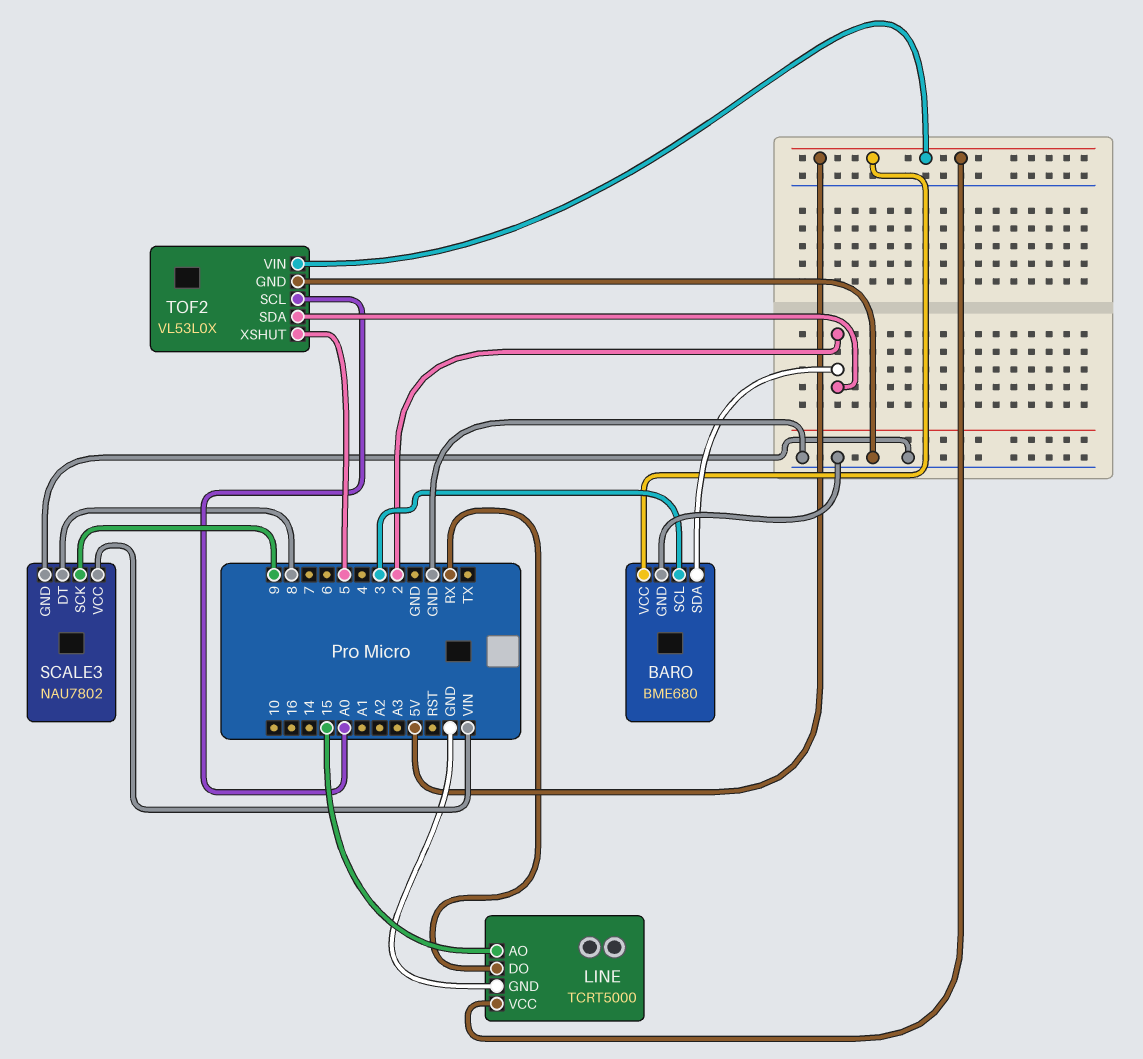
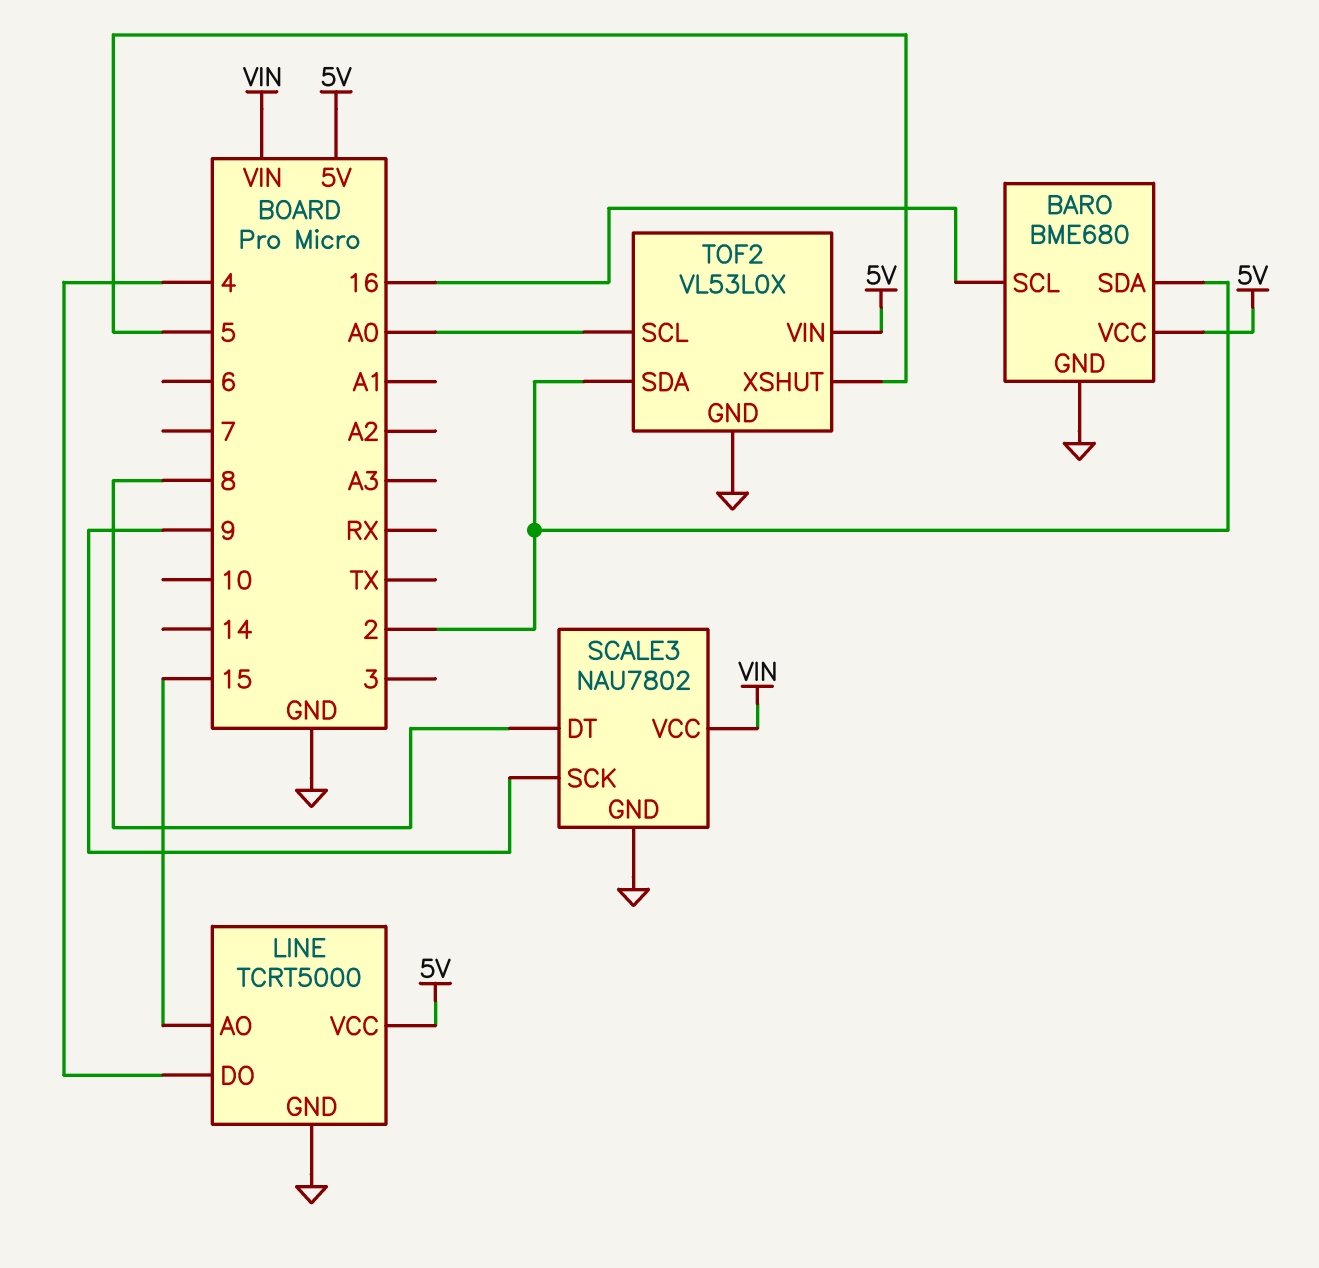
BARO pin SCL: 3 -> 16
LINE pin DO: RX -> 4

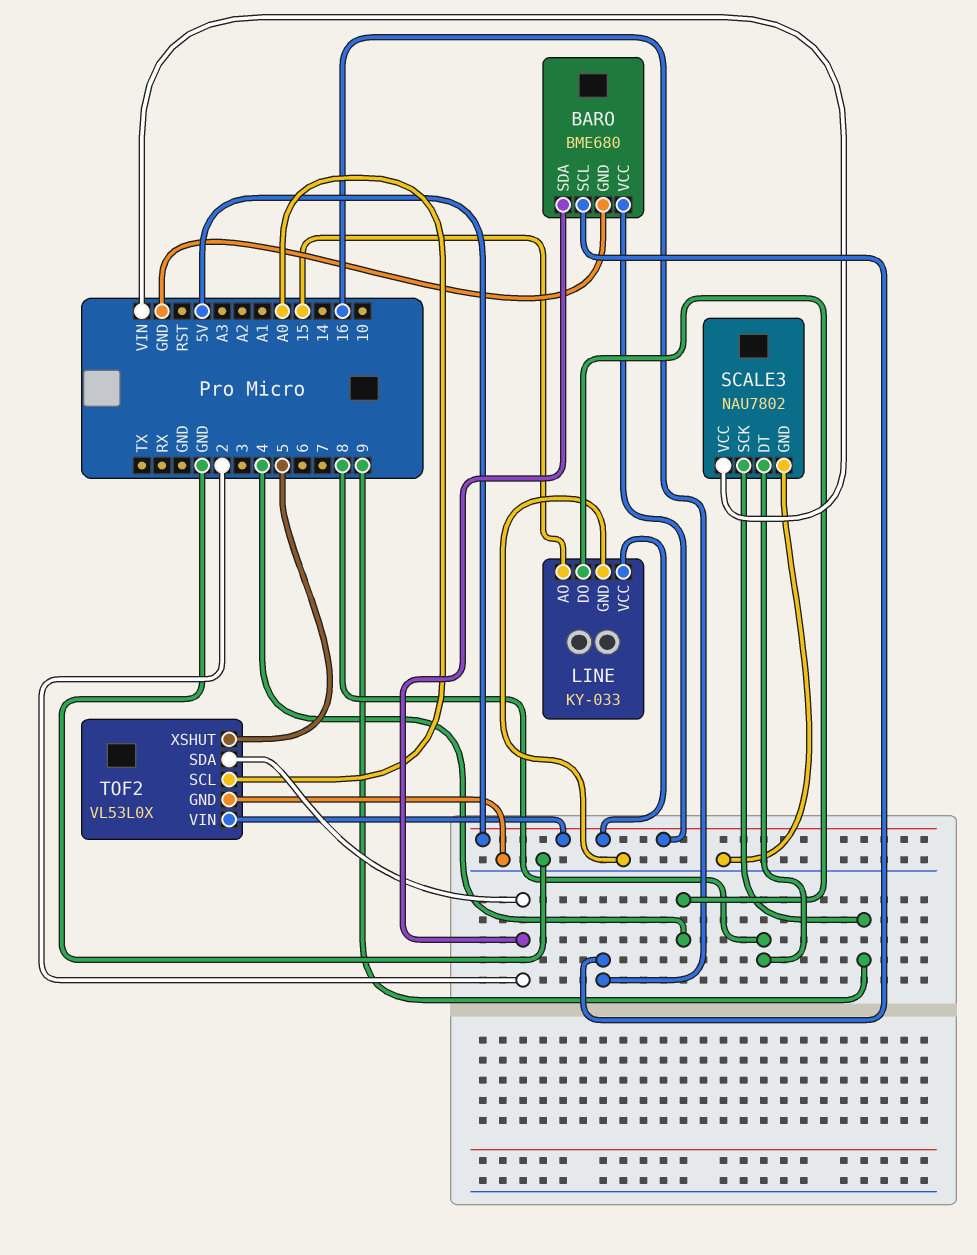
LINE: TCRT5000 -> KY-033

